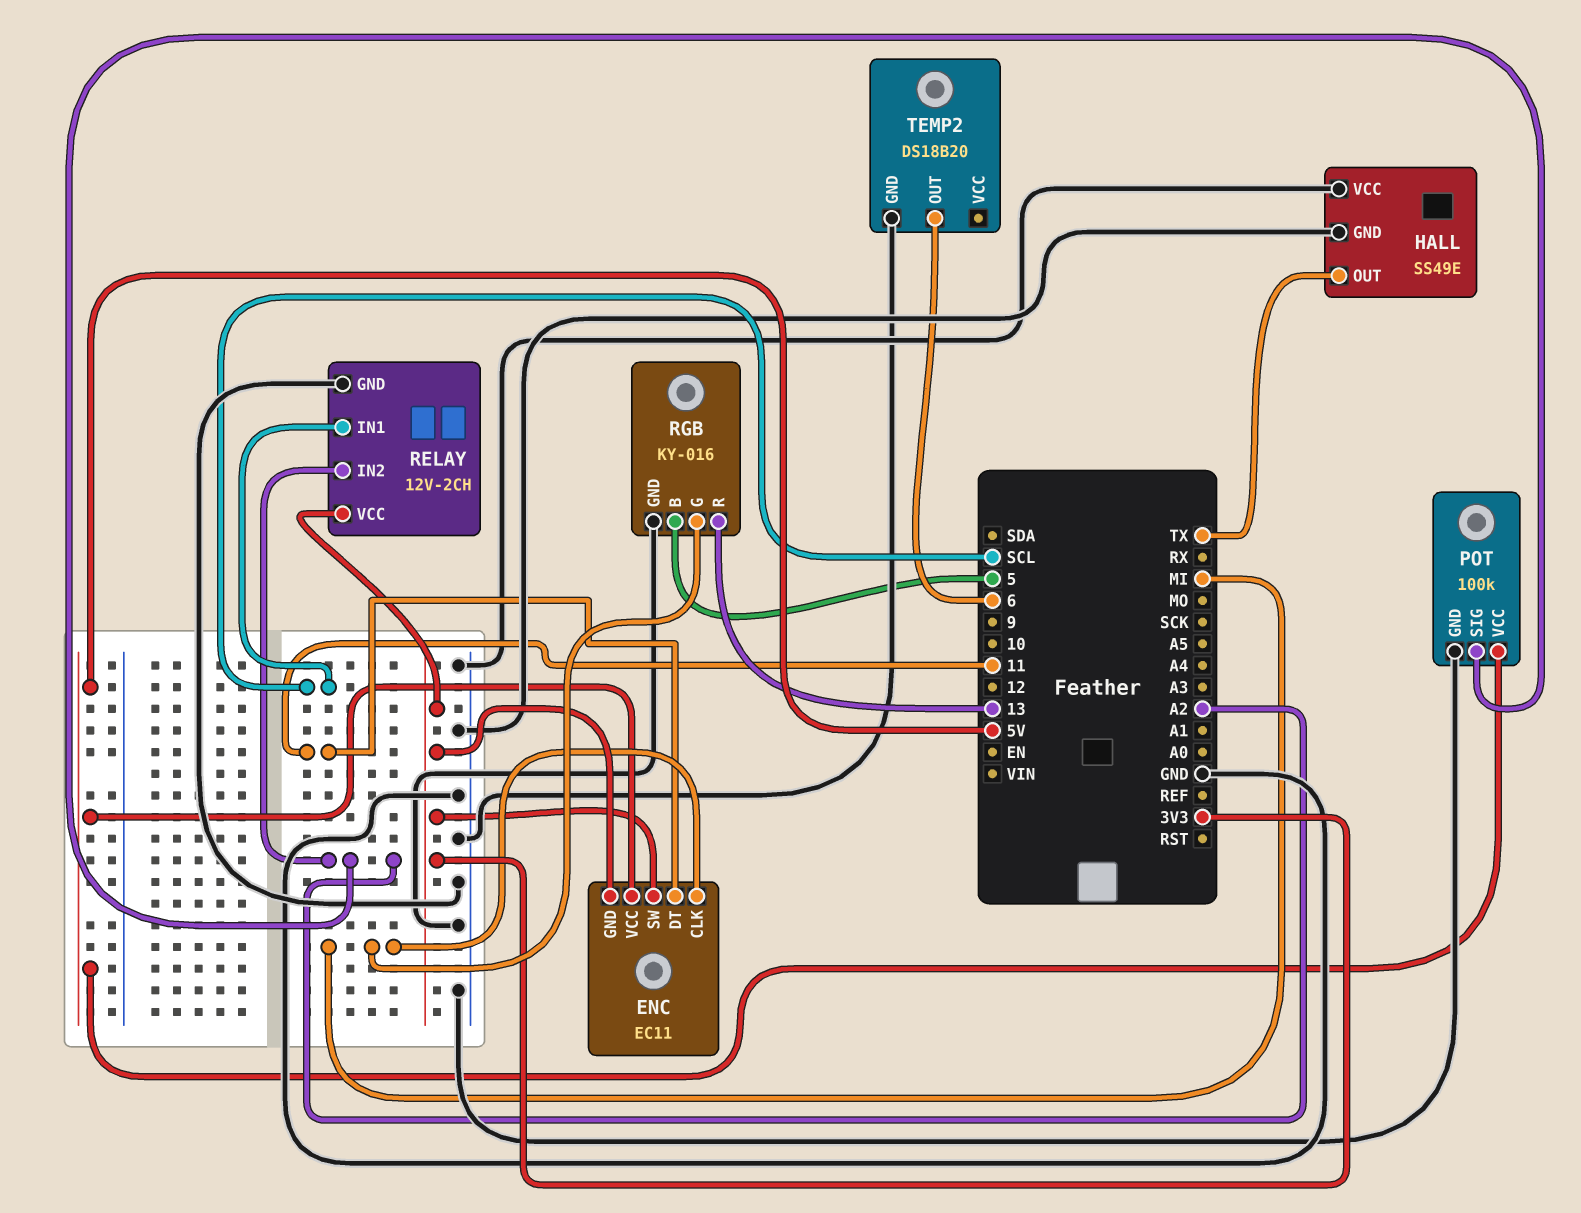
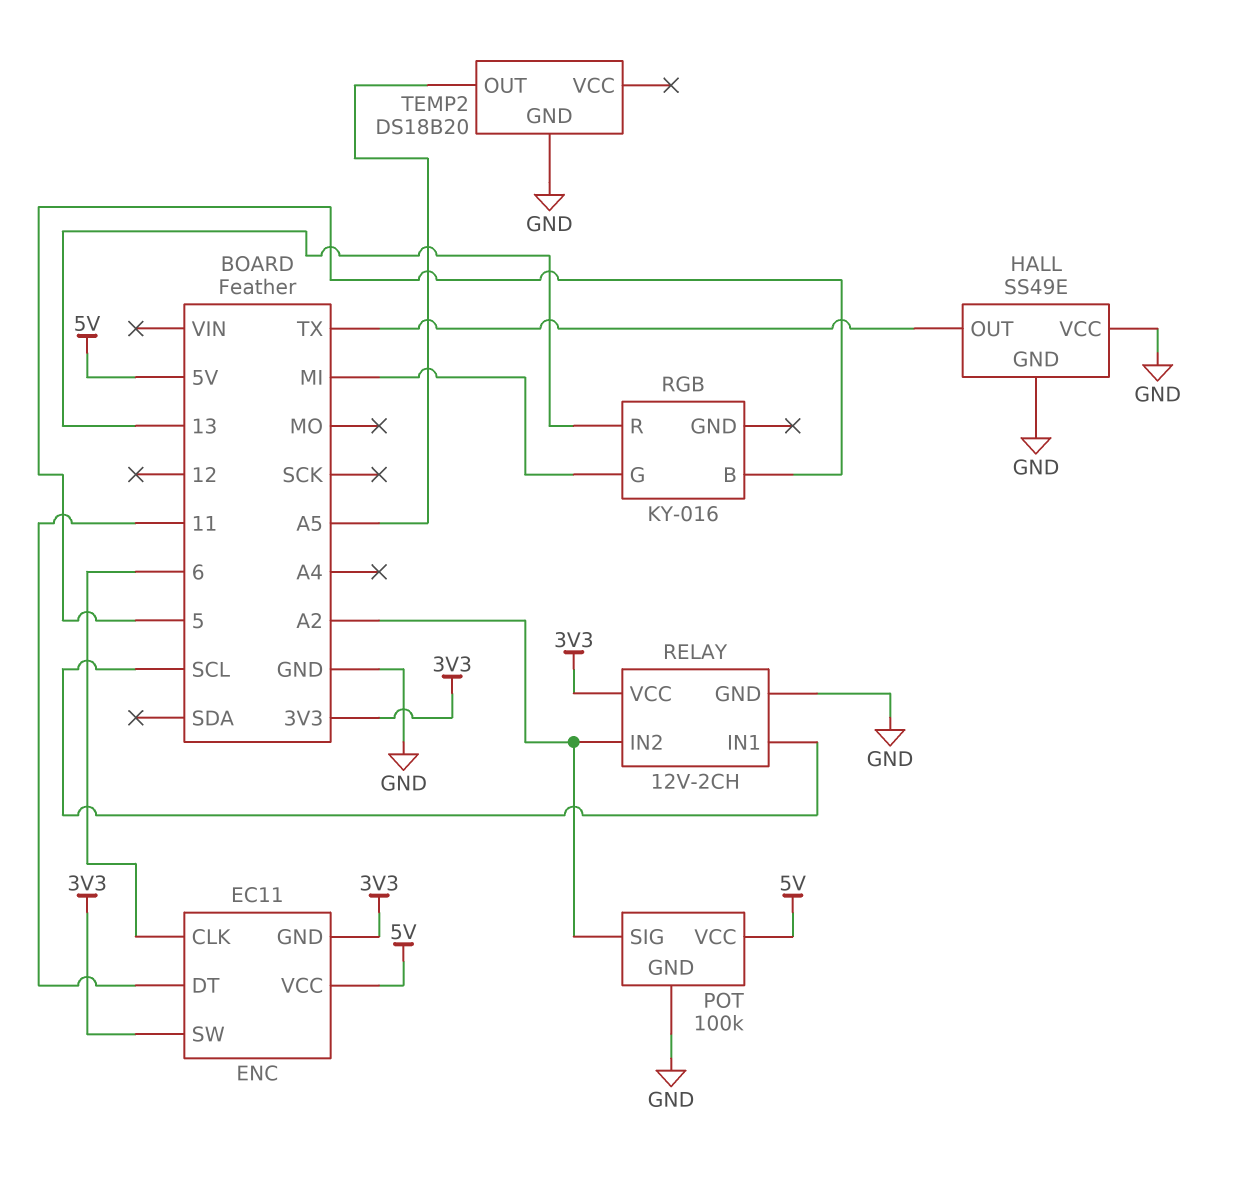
ENC pin CLK: MI -> 6
RGB pin GND: GND -> none
TEMP2 pin OUT: 6 -> A5

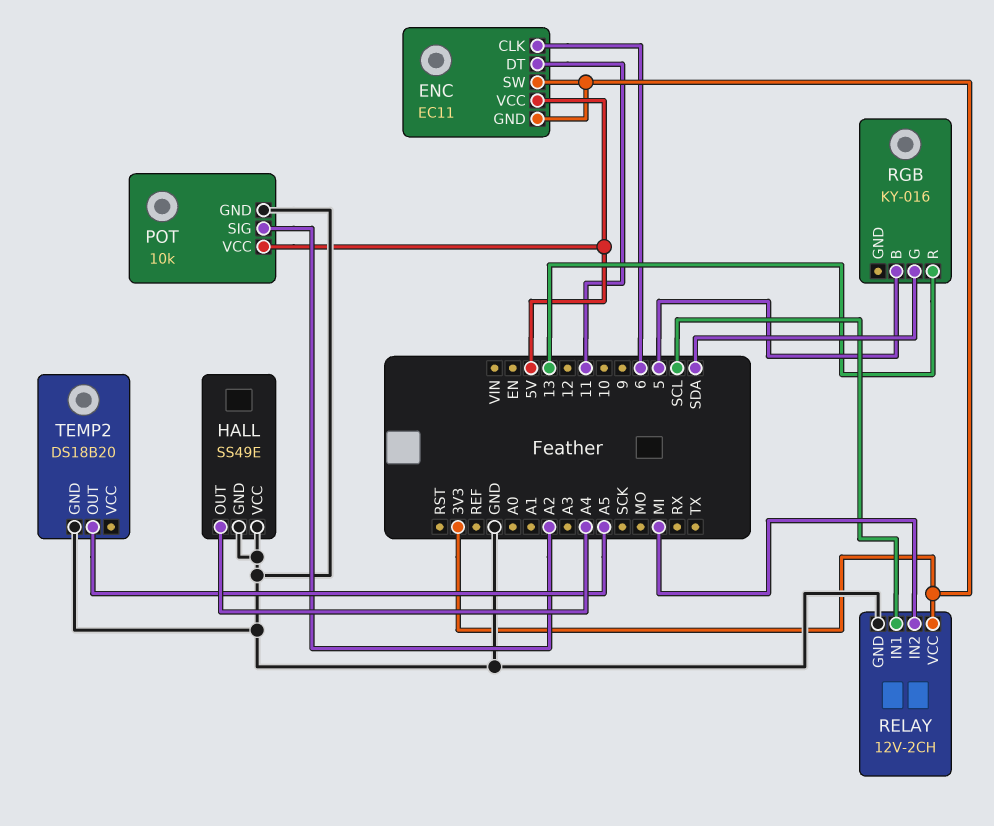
HALL pin OUT: TX -> A4
POT: 100k -> 10k
RELAY pin IN2: A2 -> MI
RGB pin G: MI -> SDA

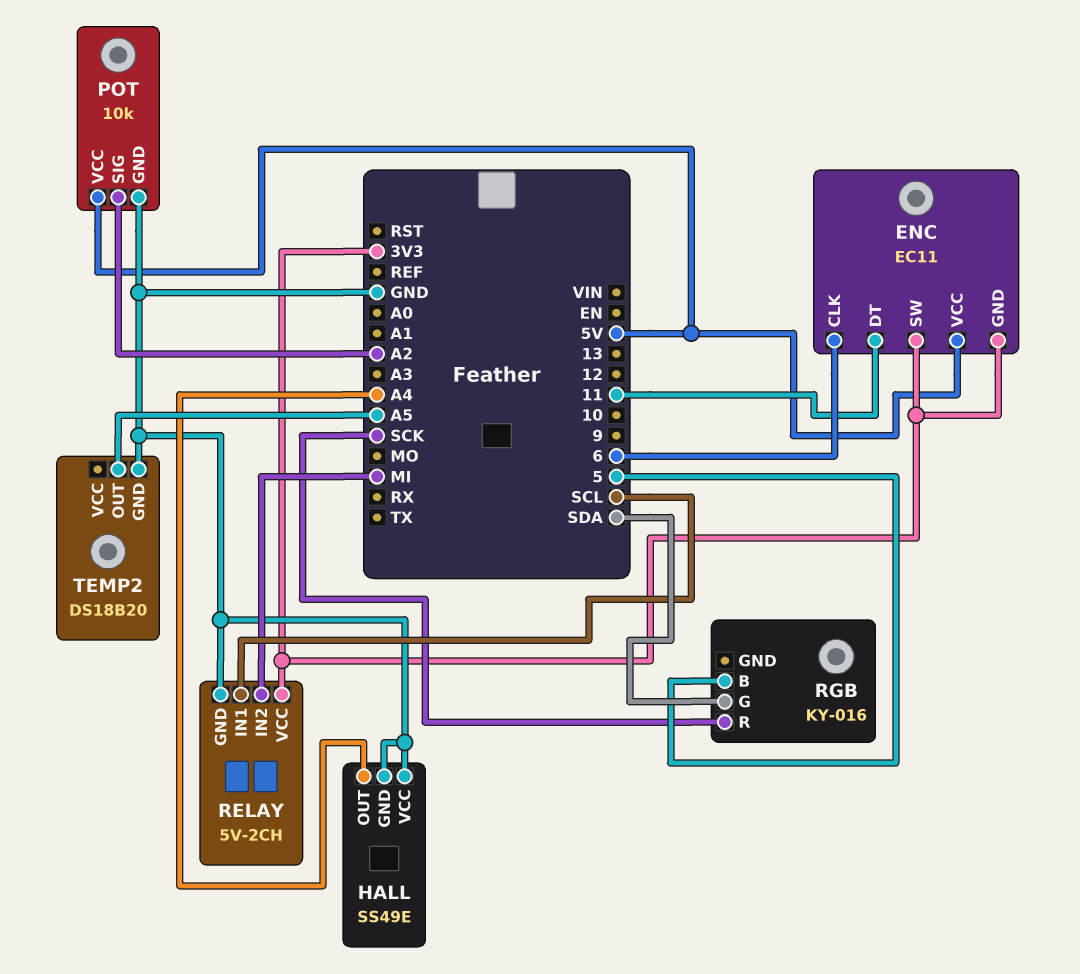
RELAY: 12V-2CH -> 5V-2CH
RGB pin R: 13 -> SCK

